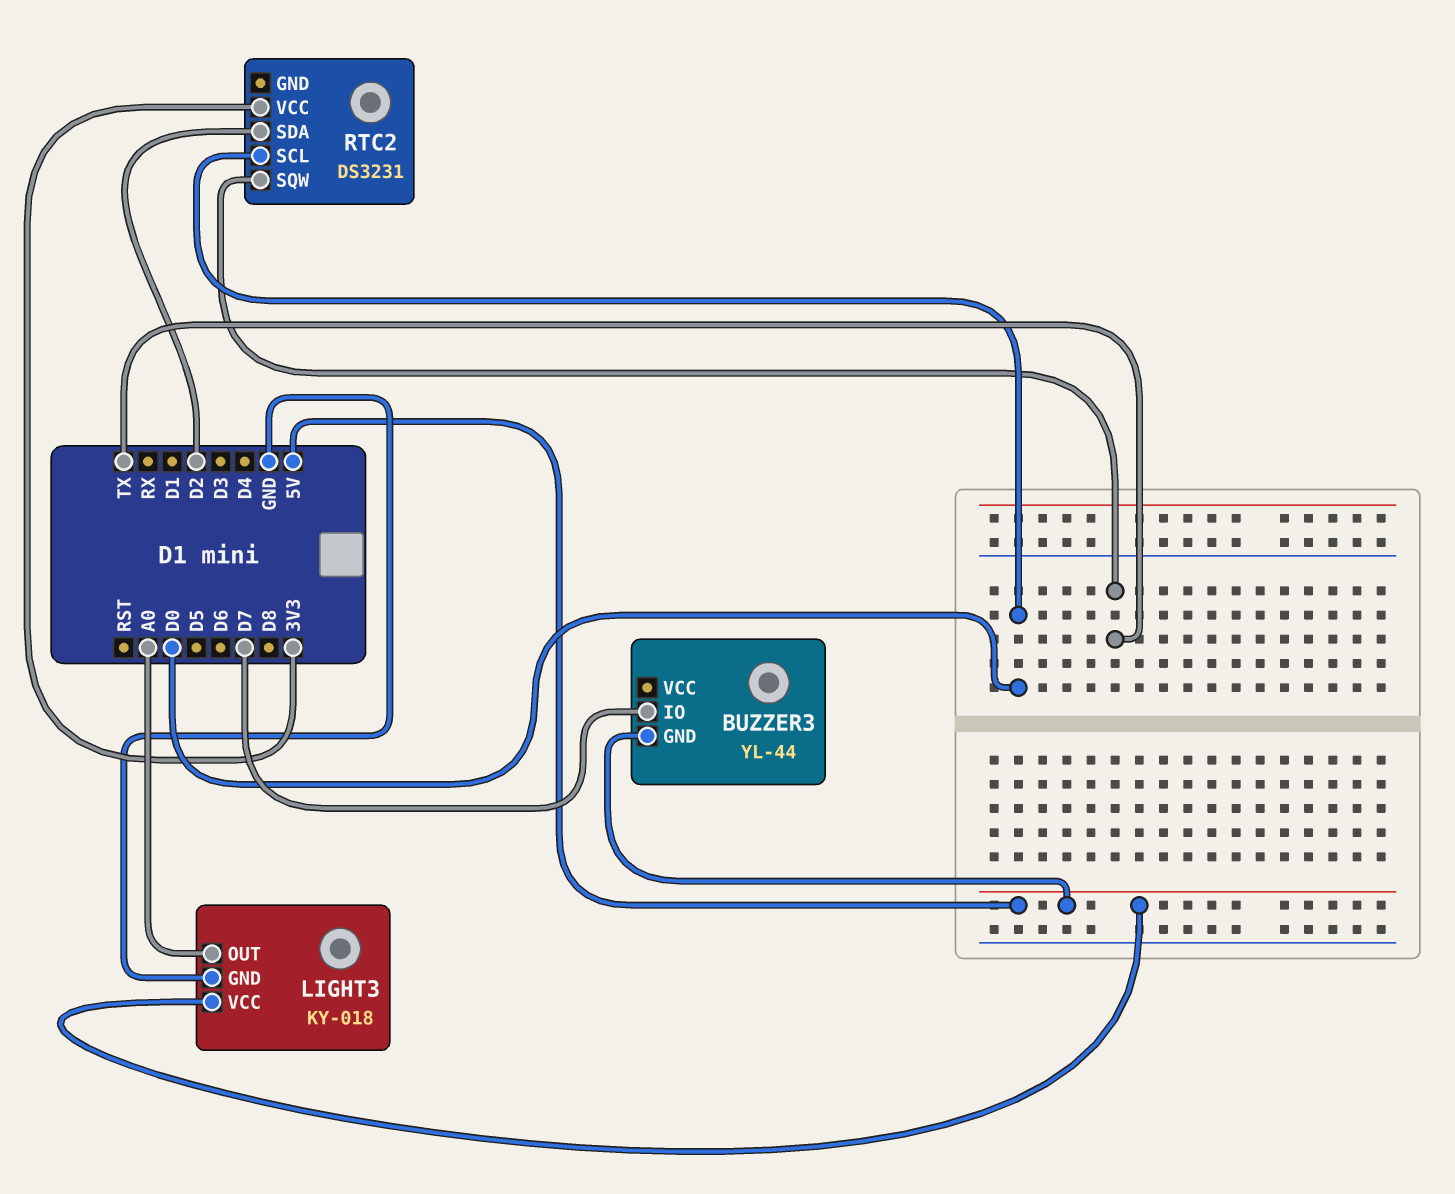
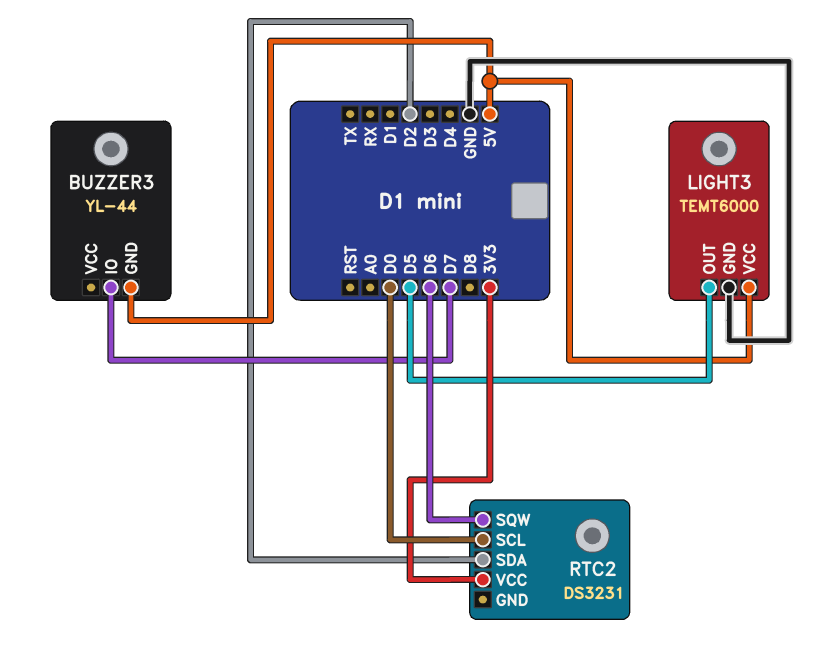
LIGHT3: KY-018 -> TEMT6000
LIGHT3 pin OUT: A0 -> D5
RTC2 pin SQW: TX -> D6

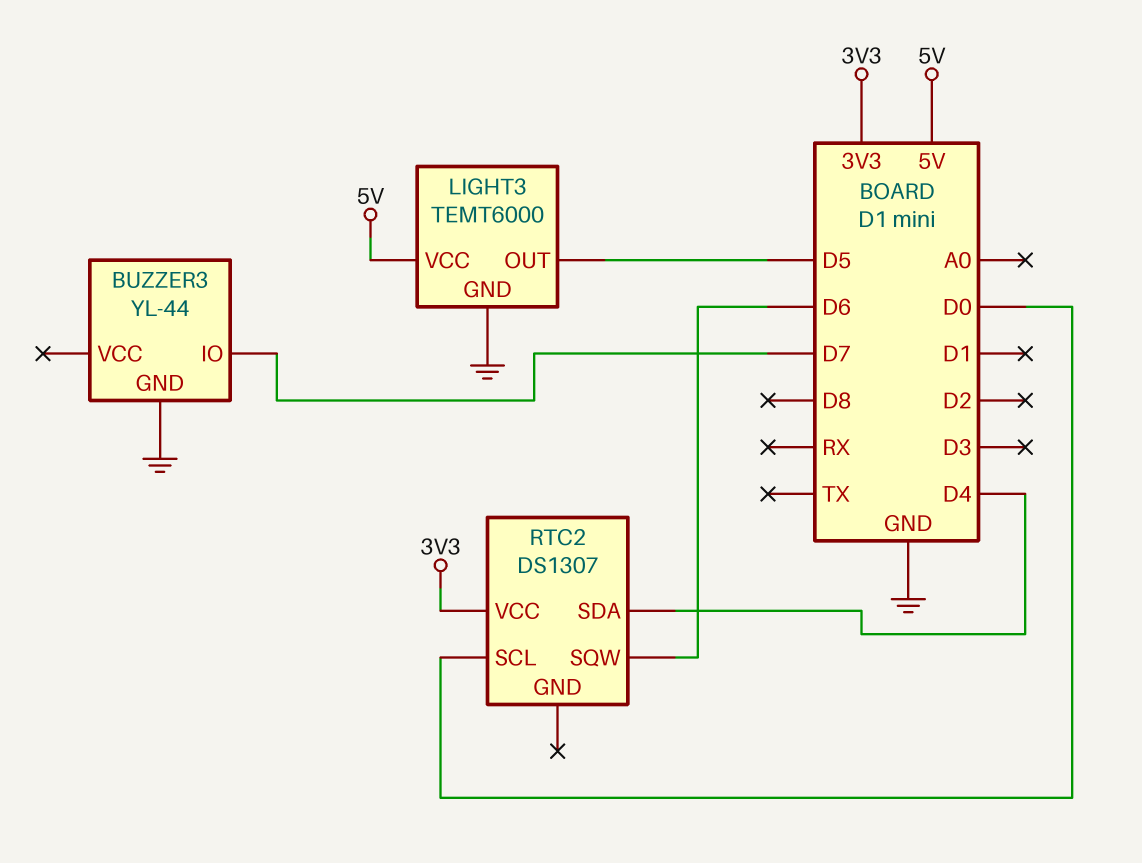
BUZZER3 pin GND: 5V -> GND
RTC2: DS3231 -> DS1307
RTC2 pin SDA: D2 -> D4

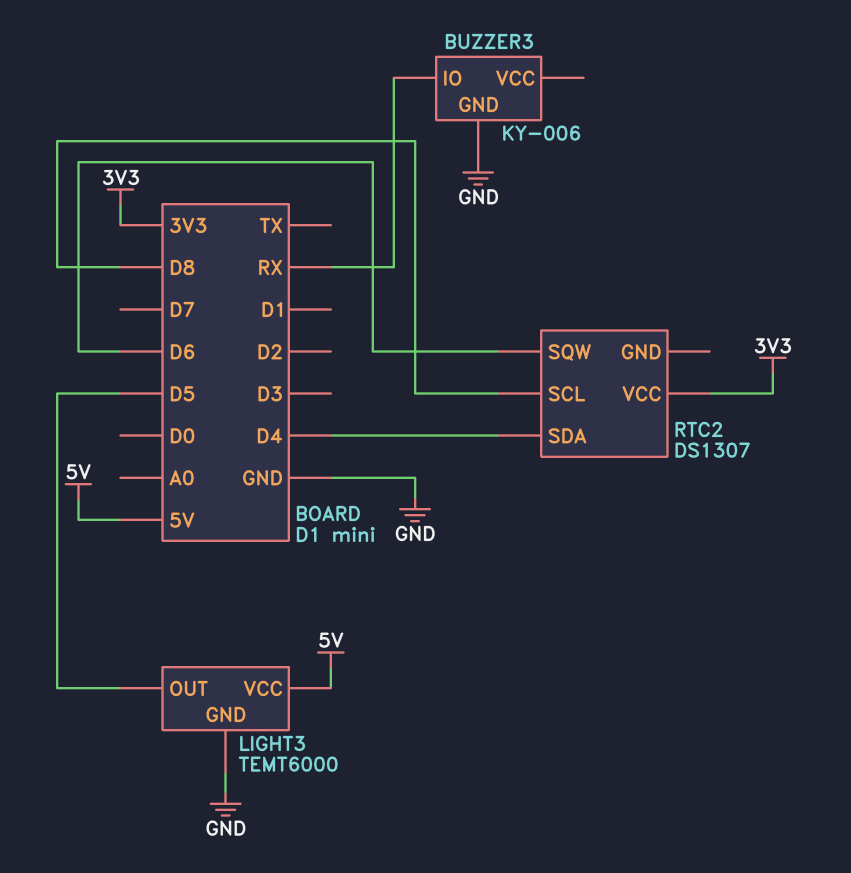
BUZZER3: YL-44 -> KY-006
BUZZER3 pin IO: D7 -> RX
RTC2 pin SCL: D0 -> D8

